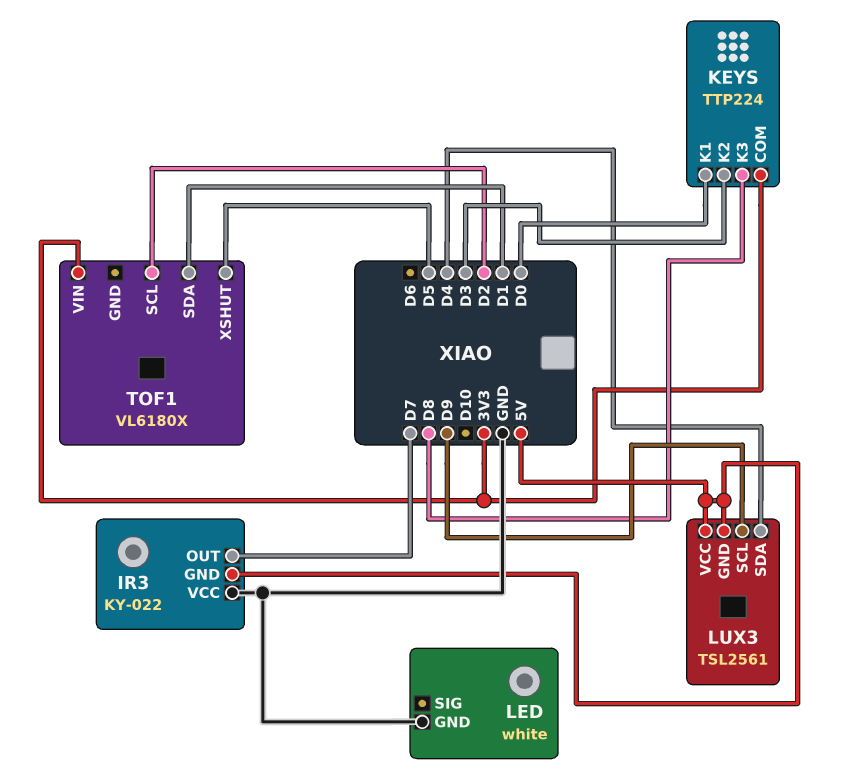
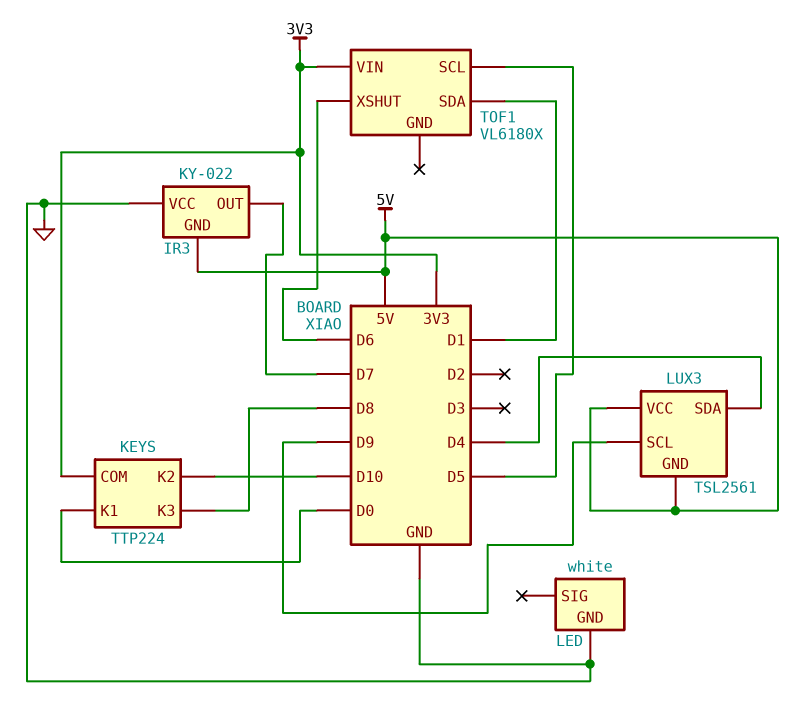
KEYS pin K2: D3 -> D10
TOF1 pin SCL: D2 -> D5
TOF1 pin XSHUT: D5 -> D6

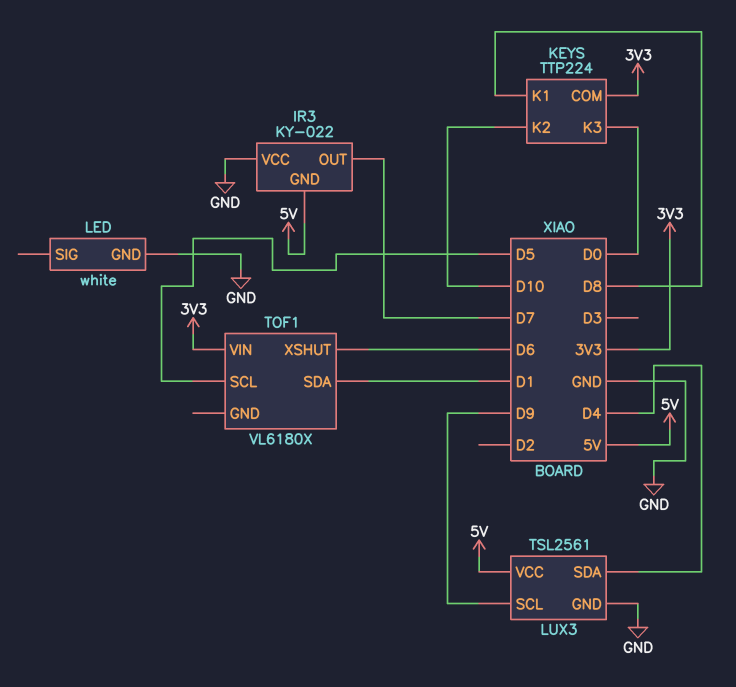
KEYS pin K1: D0 -> D8
KEYS pin K3: D8 -> D0
LUX3 pin GND: 5V -> GND

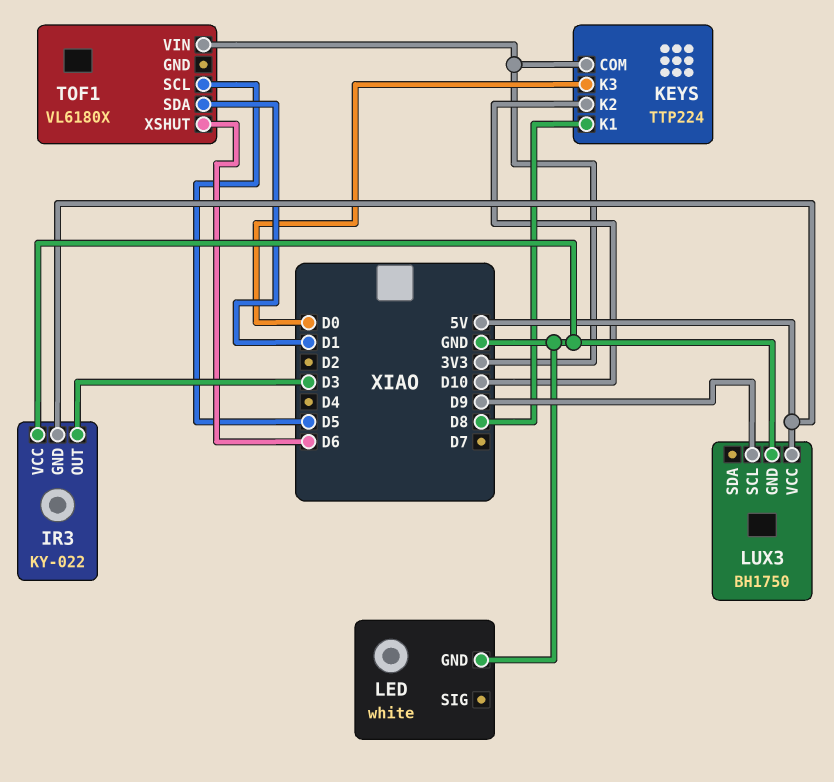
IR3 pin OUT: D7 -> D3
LUX3: TSL2561 -> BH1750
LUX3 pin SDA: D4 -> none

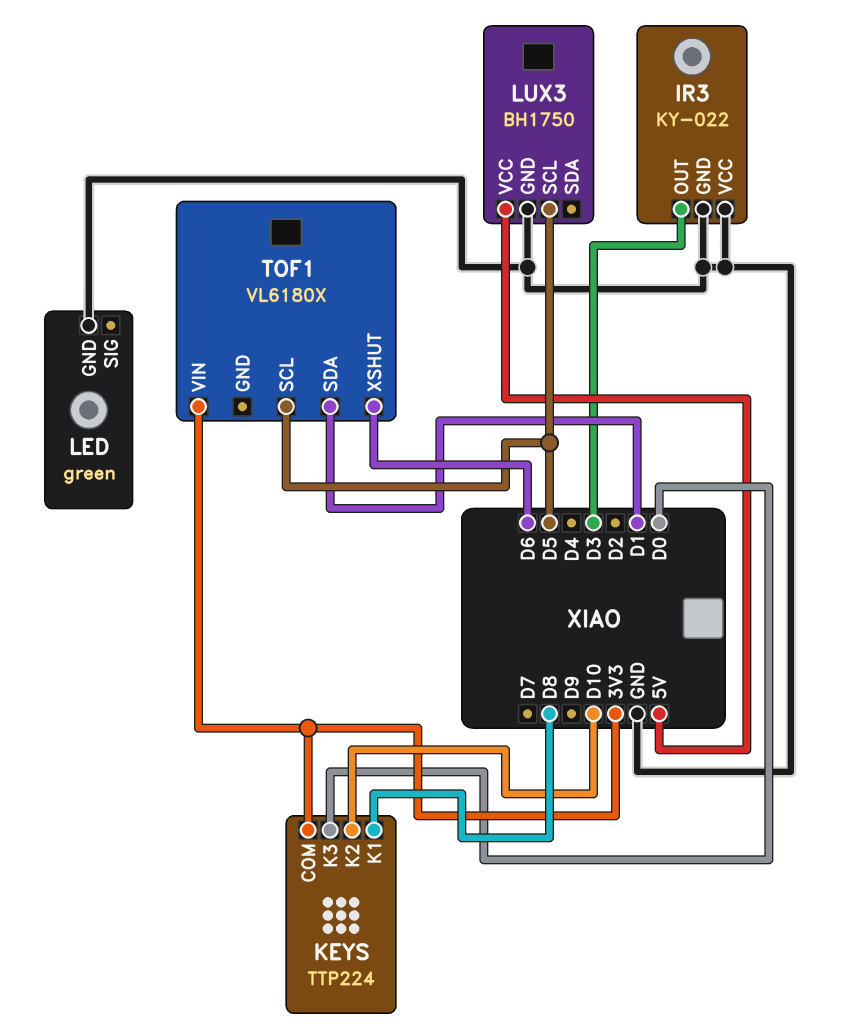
IR3 pin GND: 5V -> GND
LED: white -> green
LUX3 pin SCL: D9 -> D5

